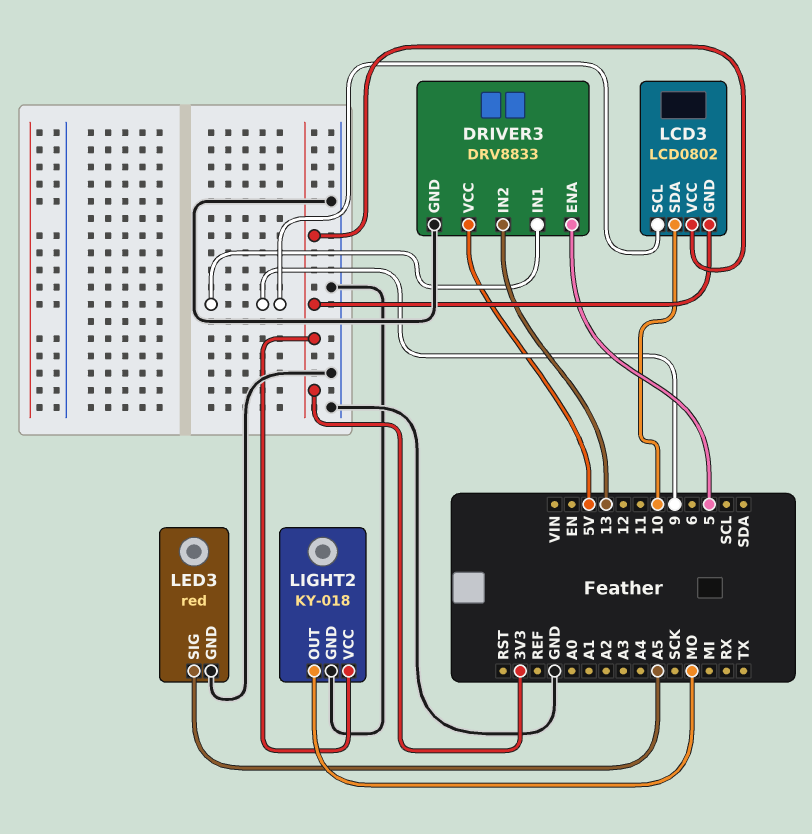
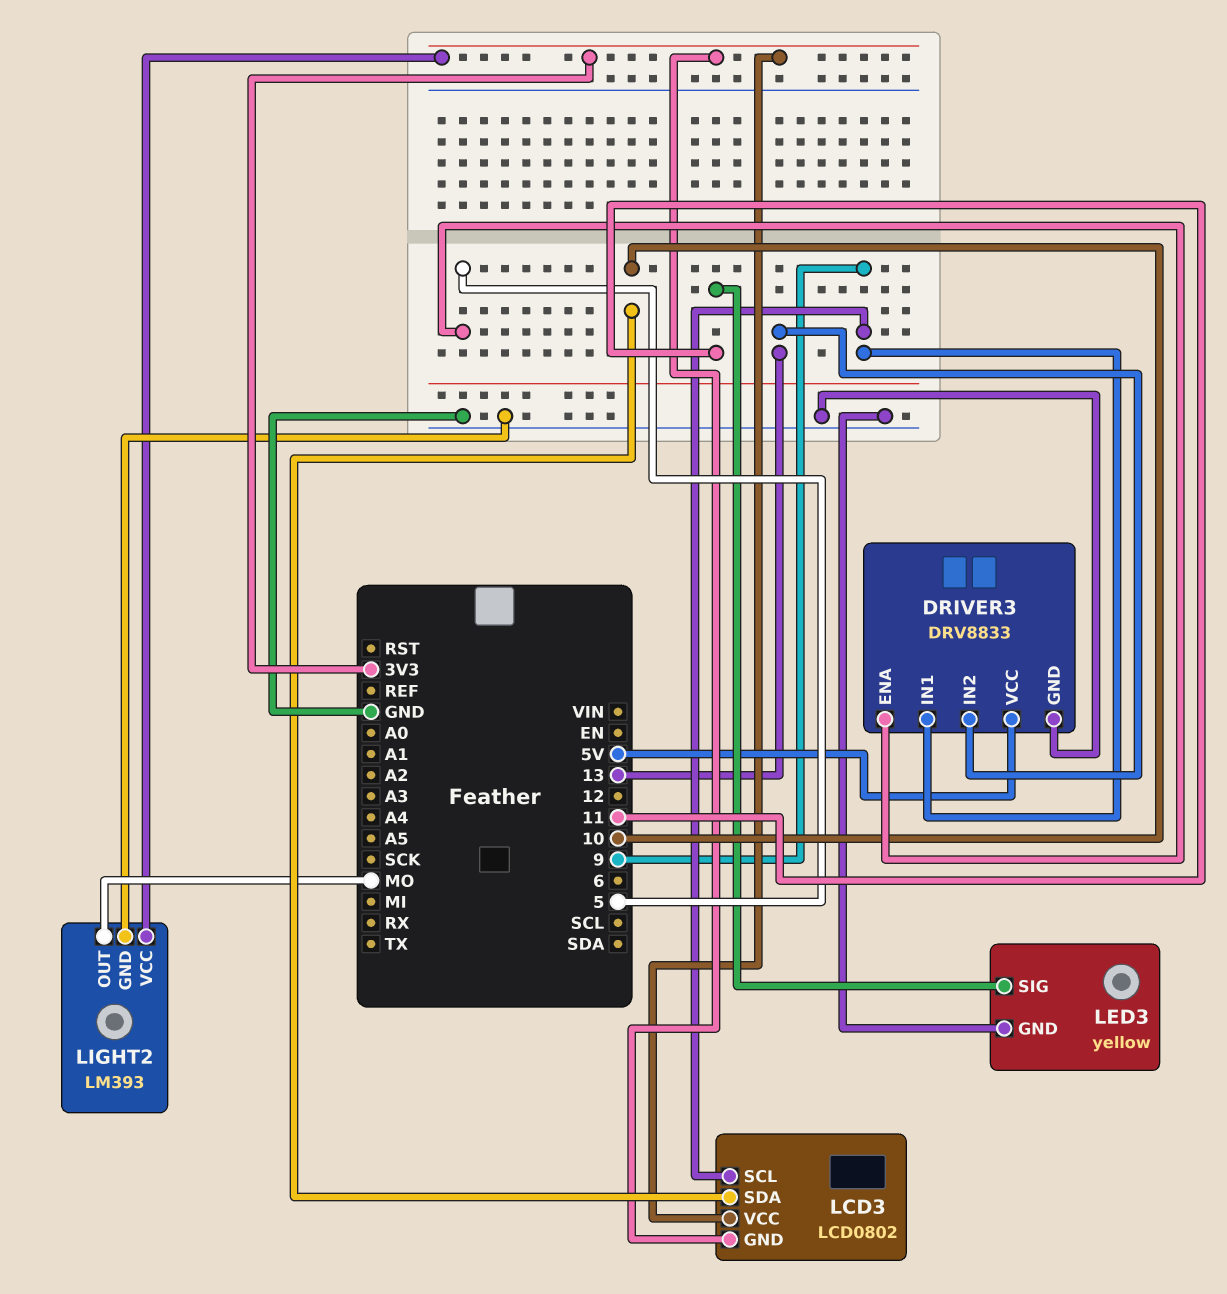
LED3: red -> yellow
LED3 pin SIG: A5 -> 11
LIGHT2: KY-018 -> LM393

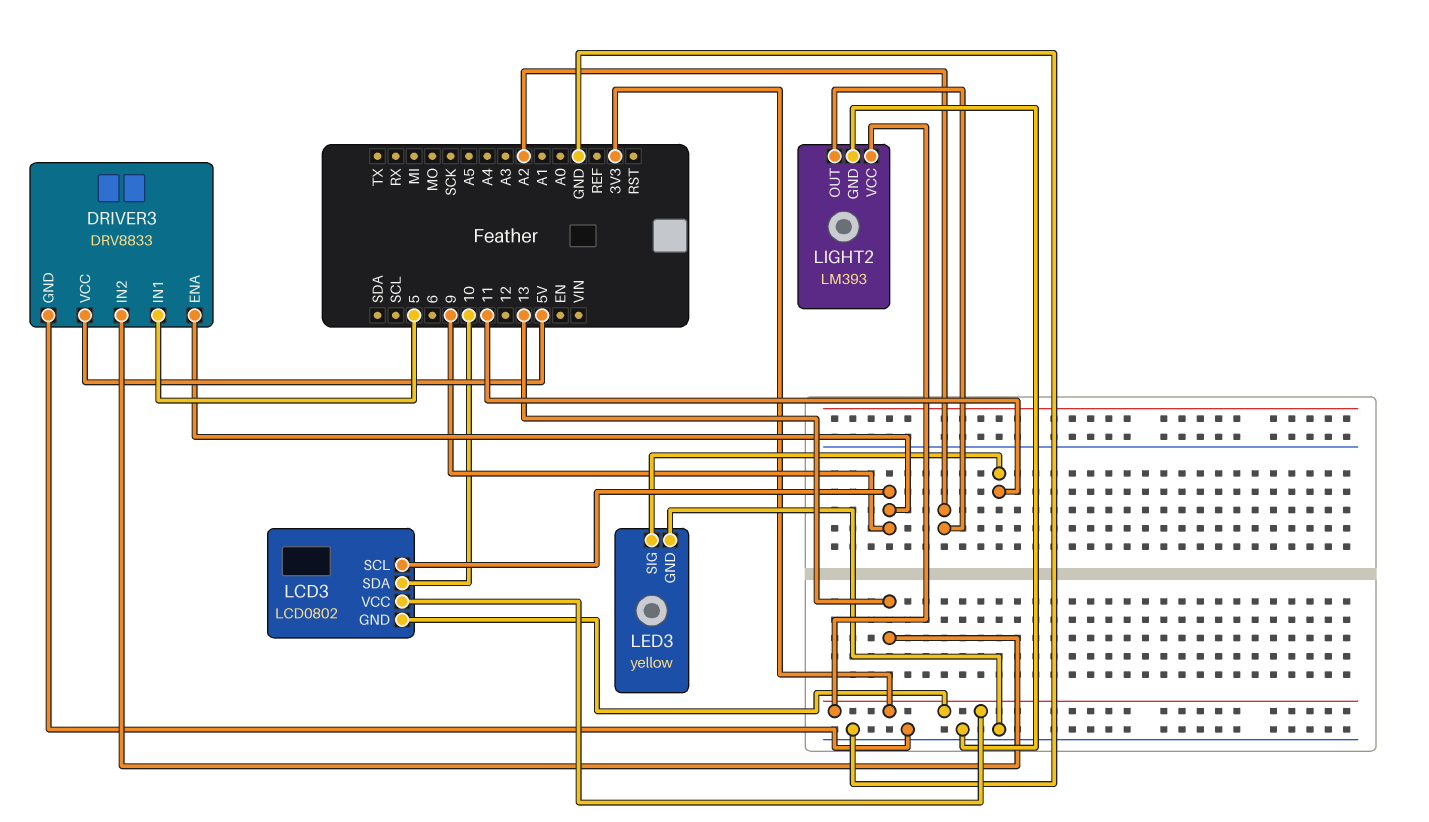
DRIVER3 pin ENA: 5 -> 9
DRIVER3 pin IN1: 9 -> 5
LIGHT2 pin OUT: MO -> A2

